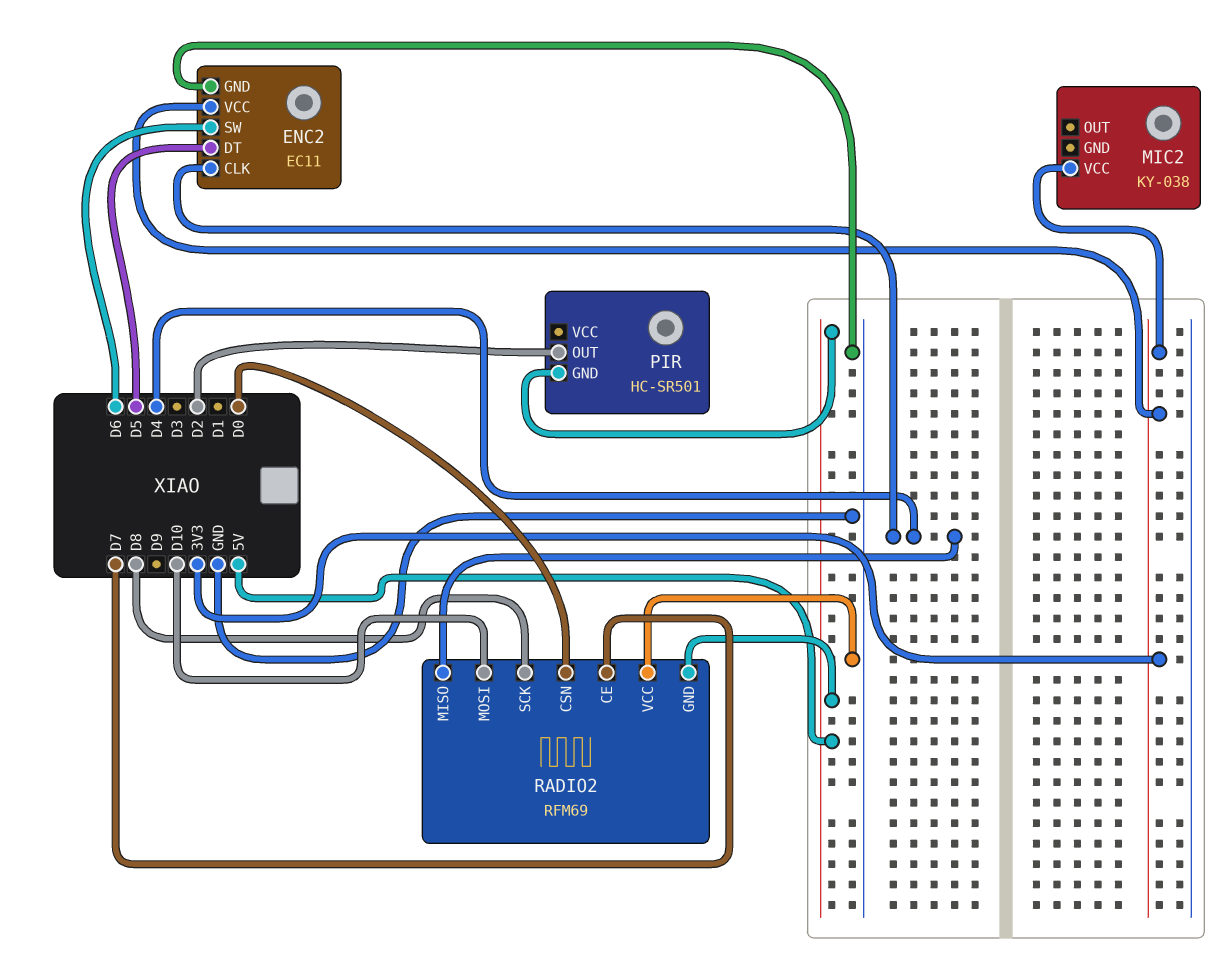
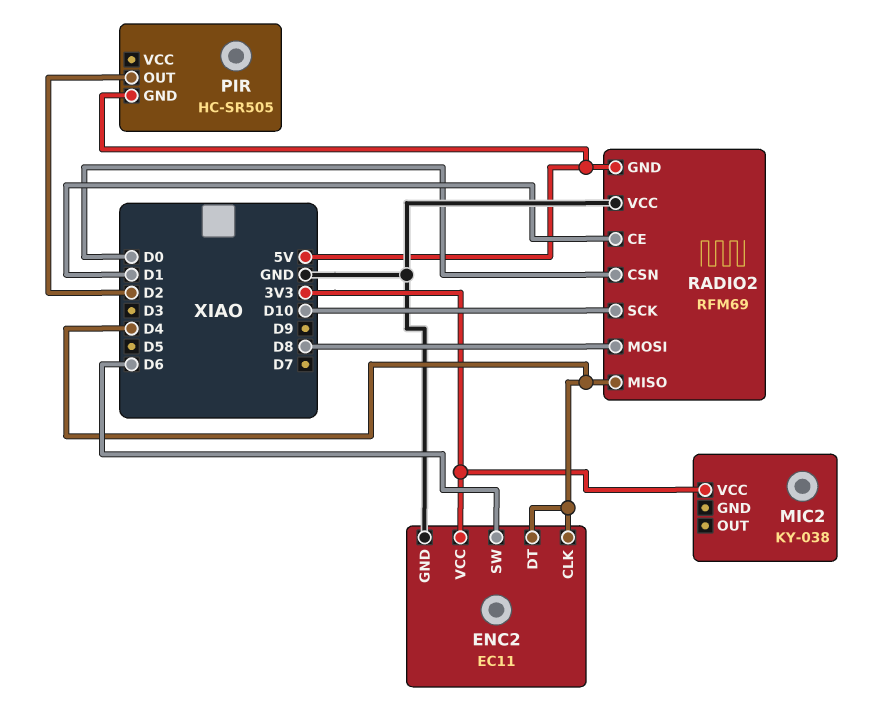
ENC2 pin DT: D5 -> D4
PIR: HC-SR501 -> HC-SR505
RADIO2 pin CE: D7 -> D1
RADIO2 pin MOSI: D10 -> D8
RADIO2 pin SCK: D8 -> D10

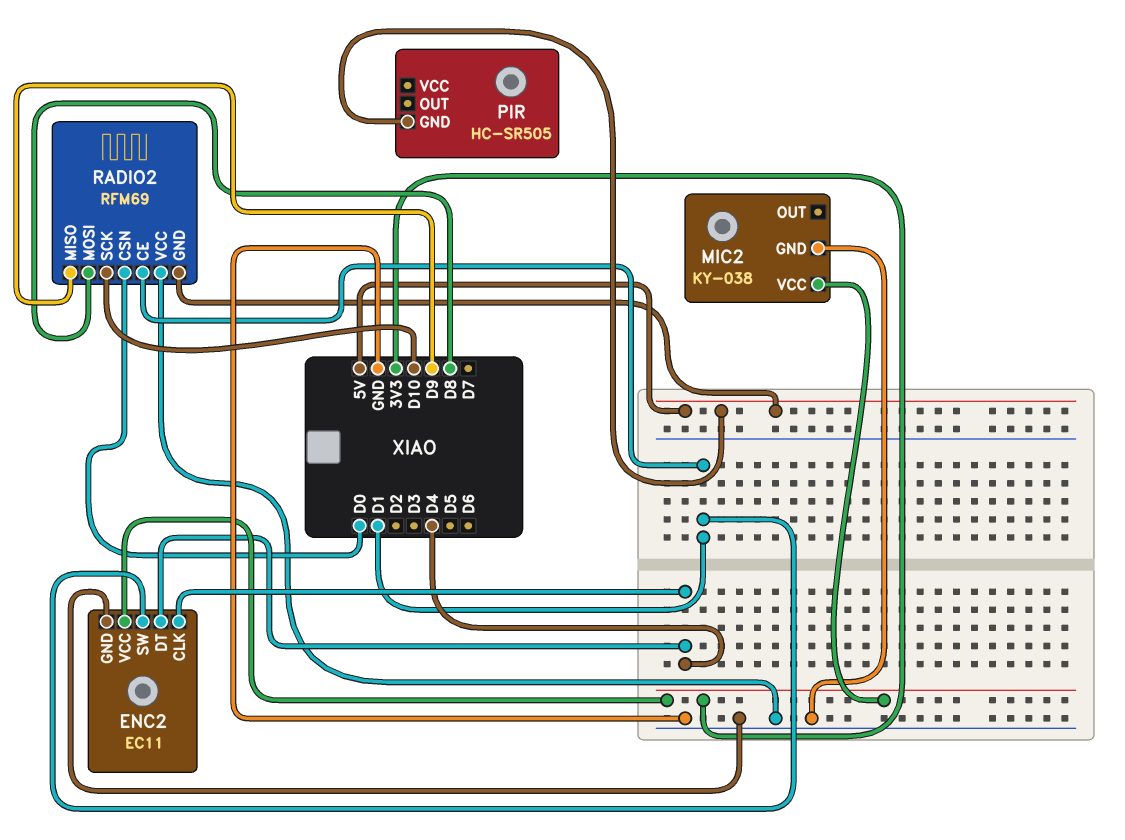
ENC2 pin SW: D6 -> D1
MIC2 pin GND: none -> GND
PIR pin OUT: D2 -> none
RADIO2 pin MISO: D4 -> D9

